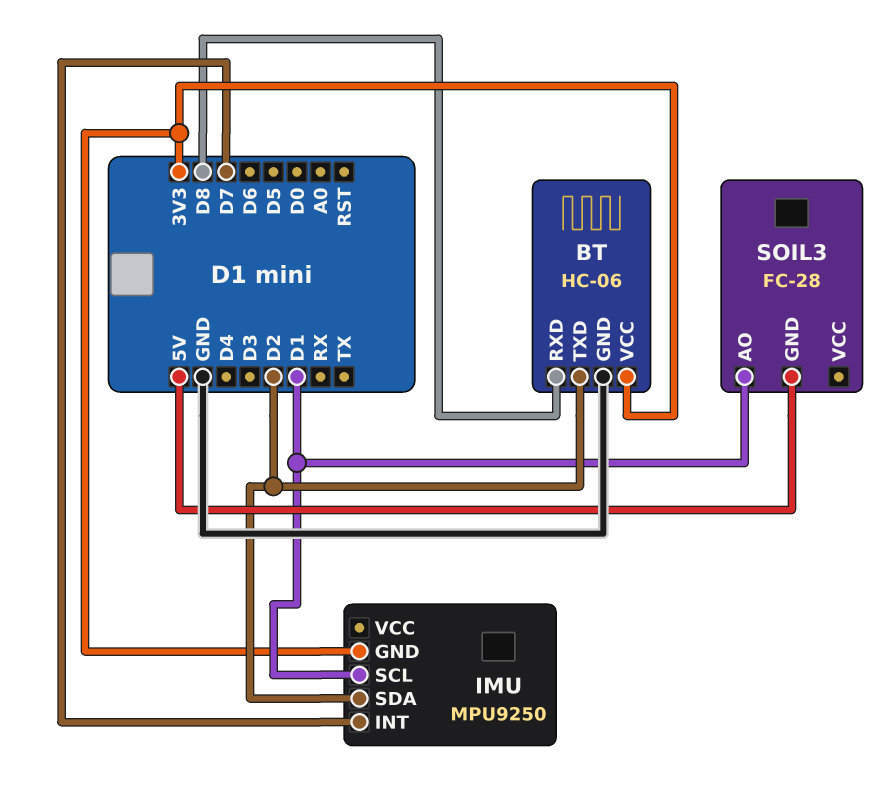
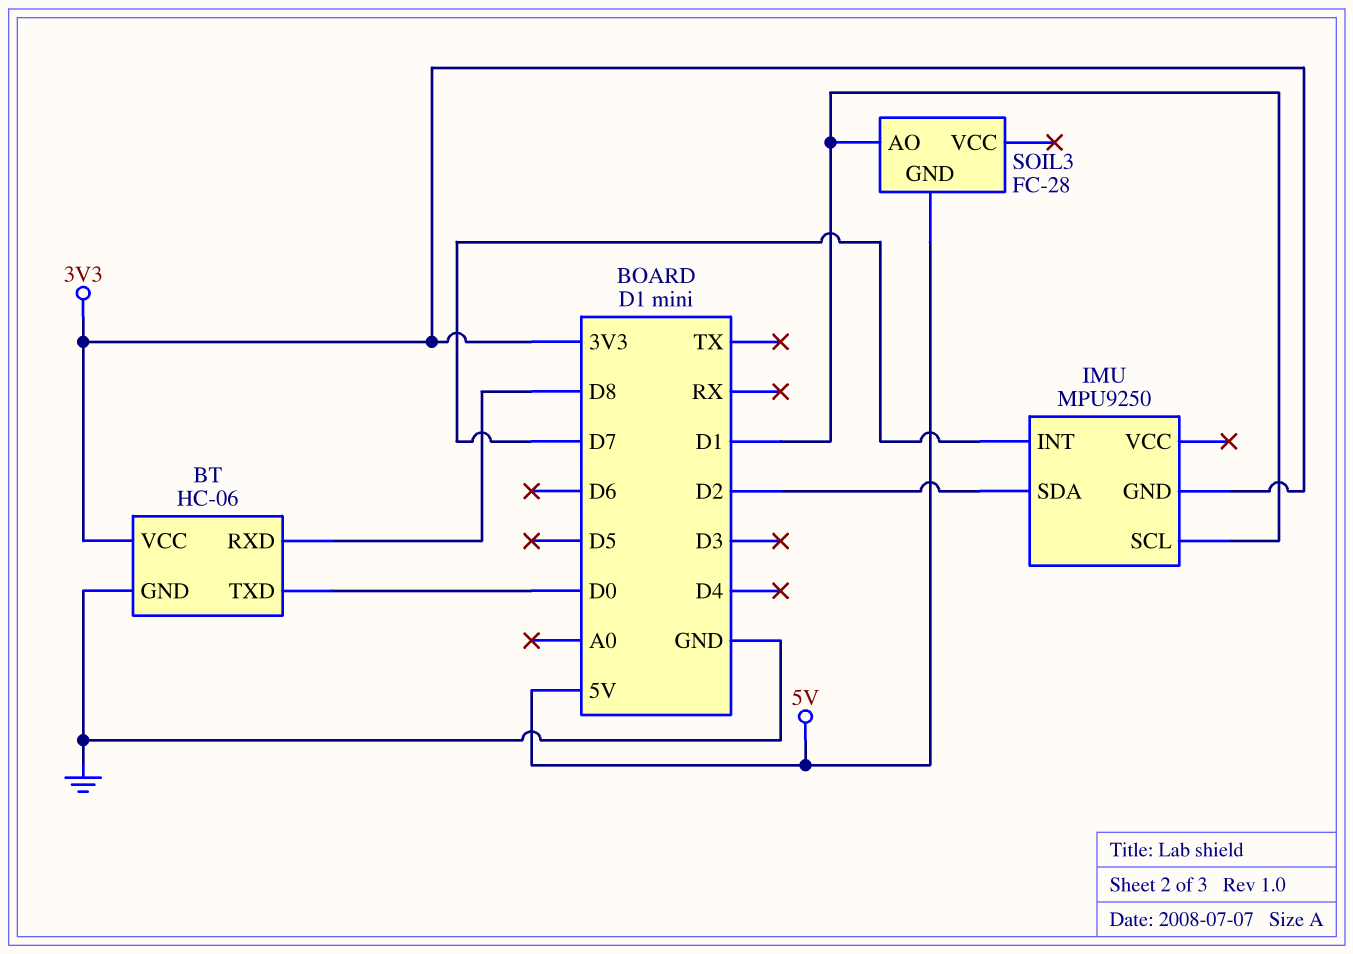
BT pin TXD: D2 -> D0

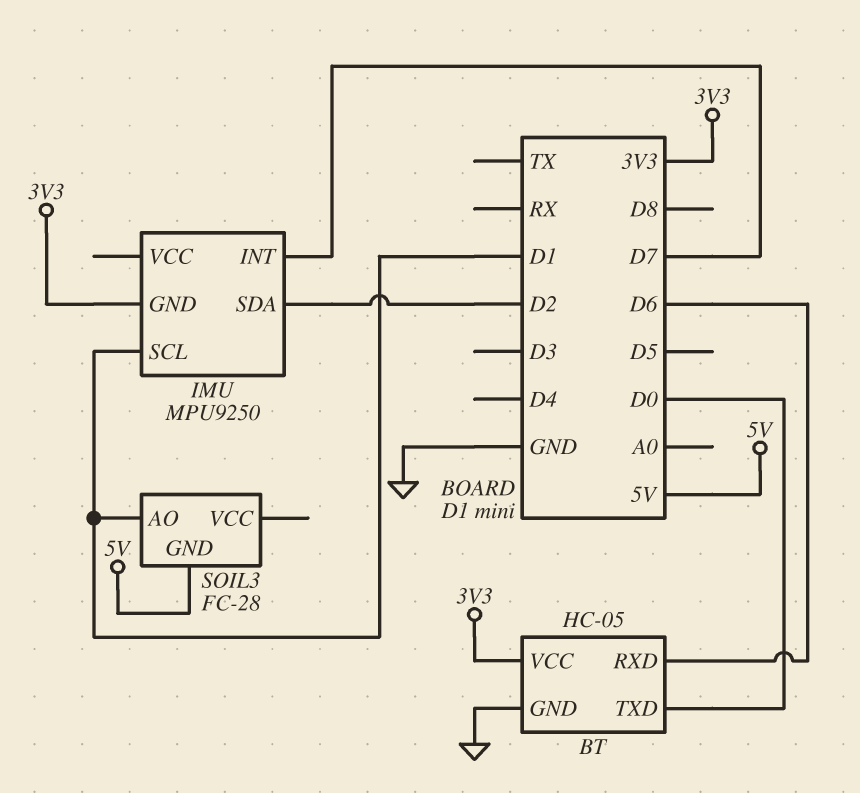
BT: HC-06 -> HC-05
BT pin RXD: D8 -> D6

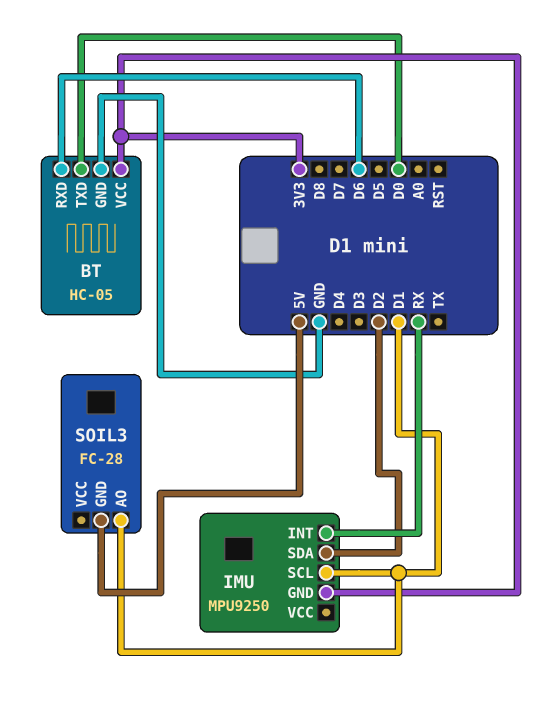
IMU pin INT: D7 -> RX

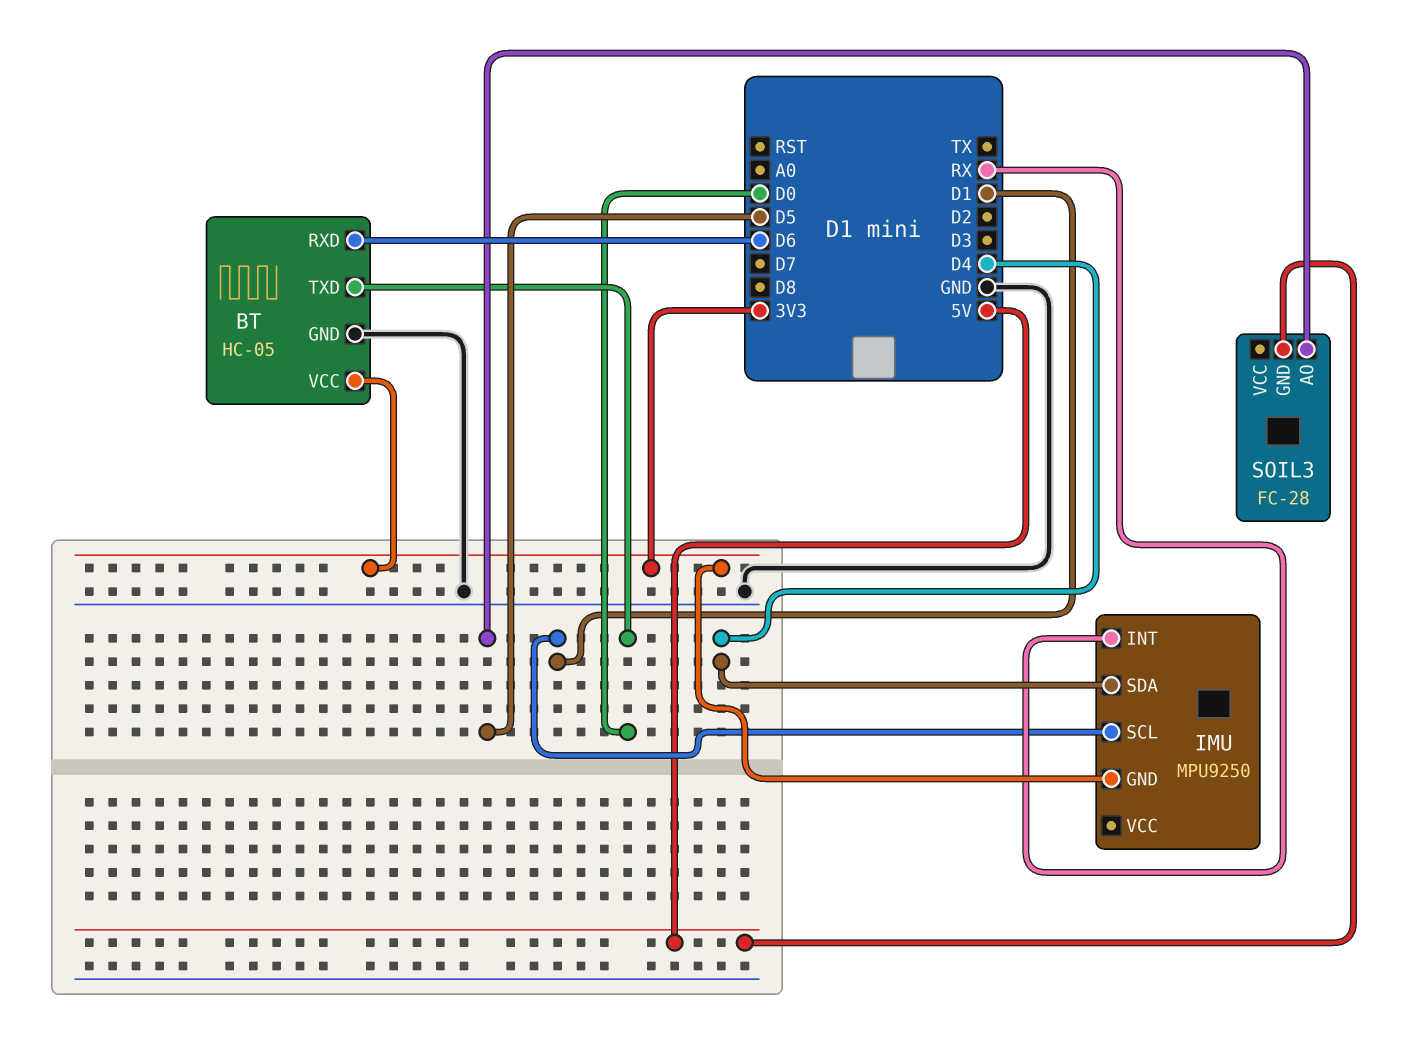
IMU pin SDA: D2 -> D4
SOIL3 pin AO: D1 -> D5

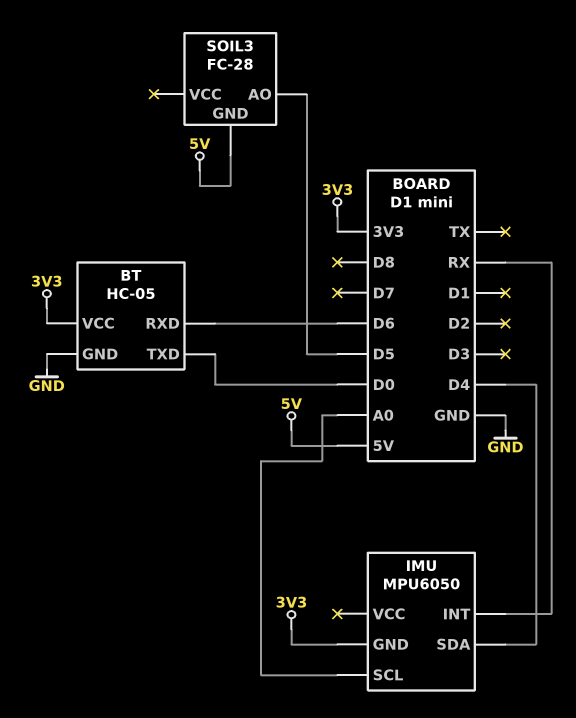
IMU: MPU9250 -> MPU6050
IMU pin SCL: D1 -> A0

